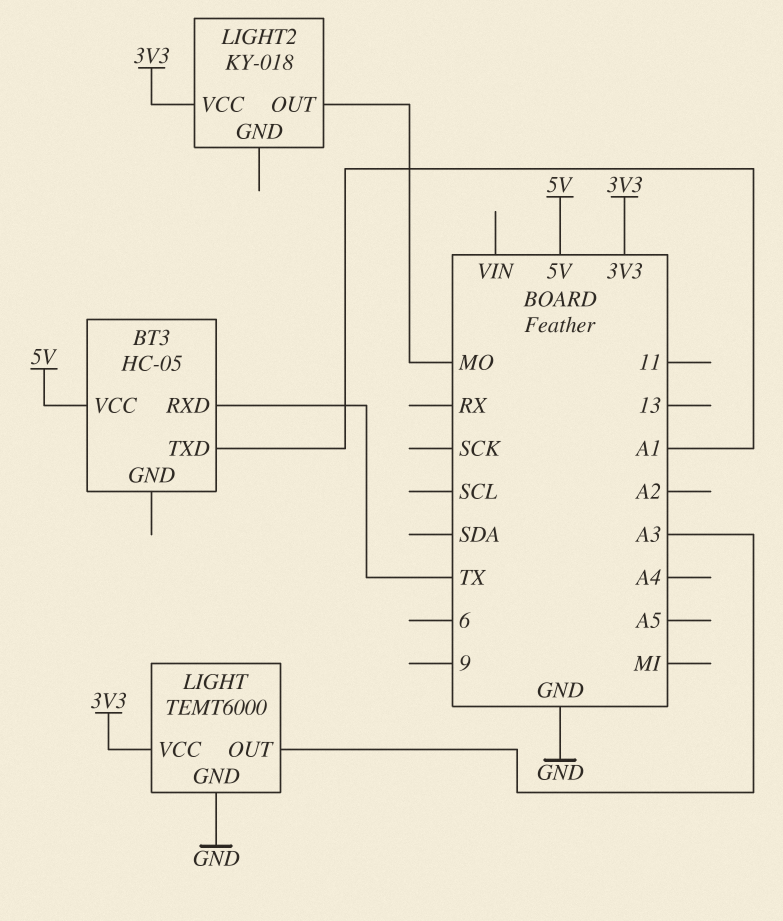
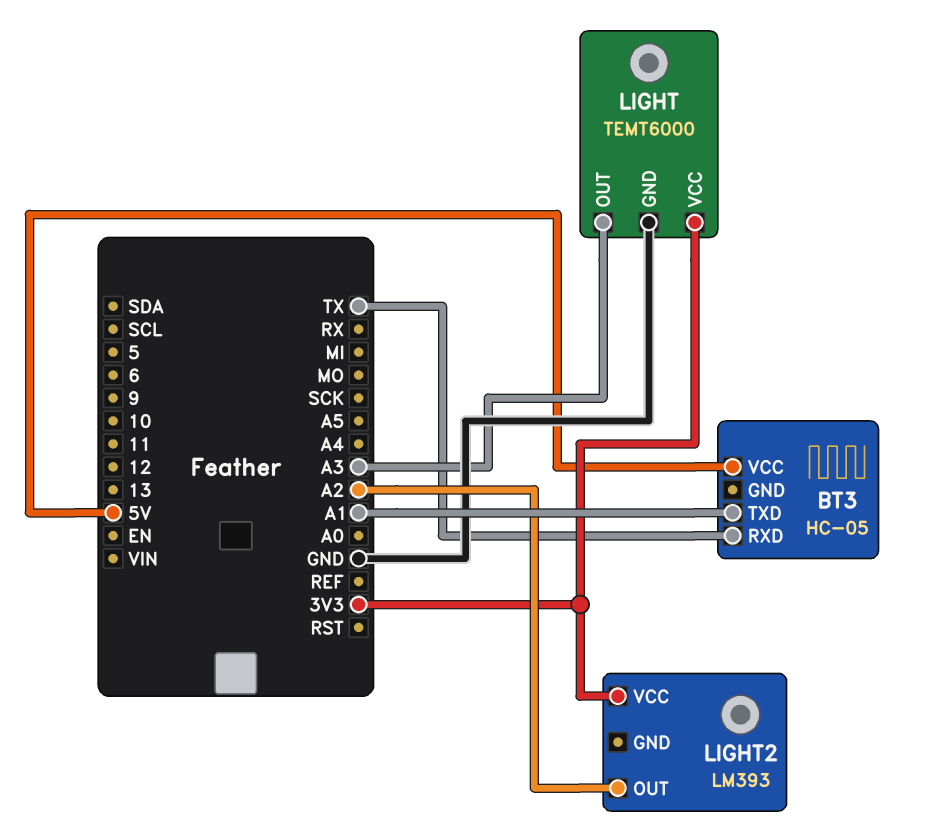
LIGHT2: KY-018 -> LM393
LIGHT2 pin OUT: MO -> A2

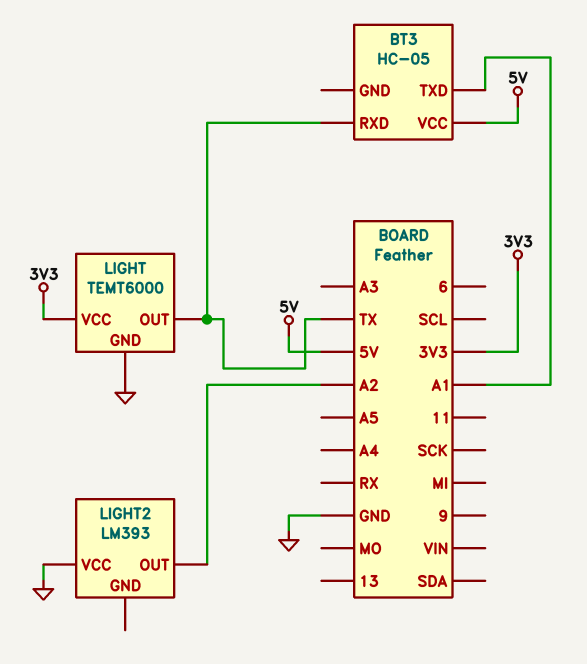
LIGHT pin OUT: A3 -> TX
LIGHT2 pin VCC: 3V3 -> GND

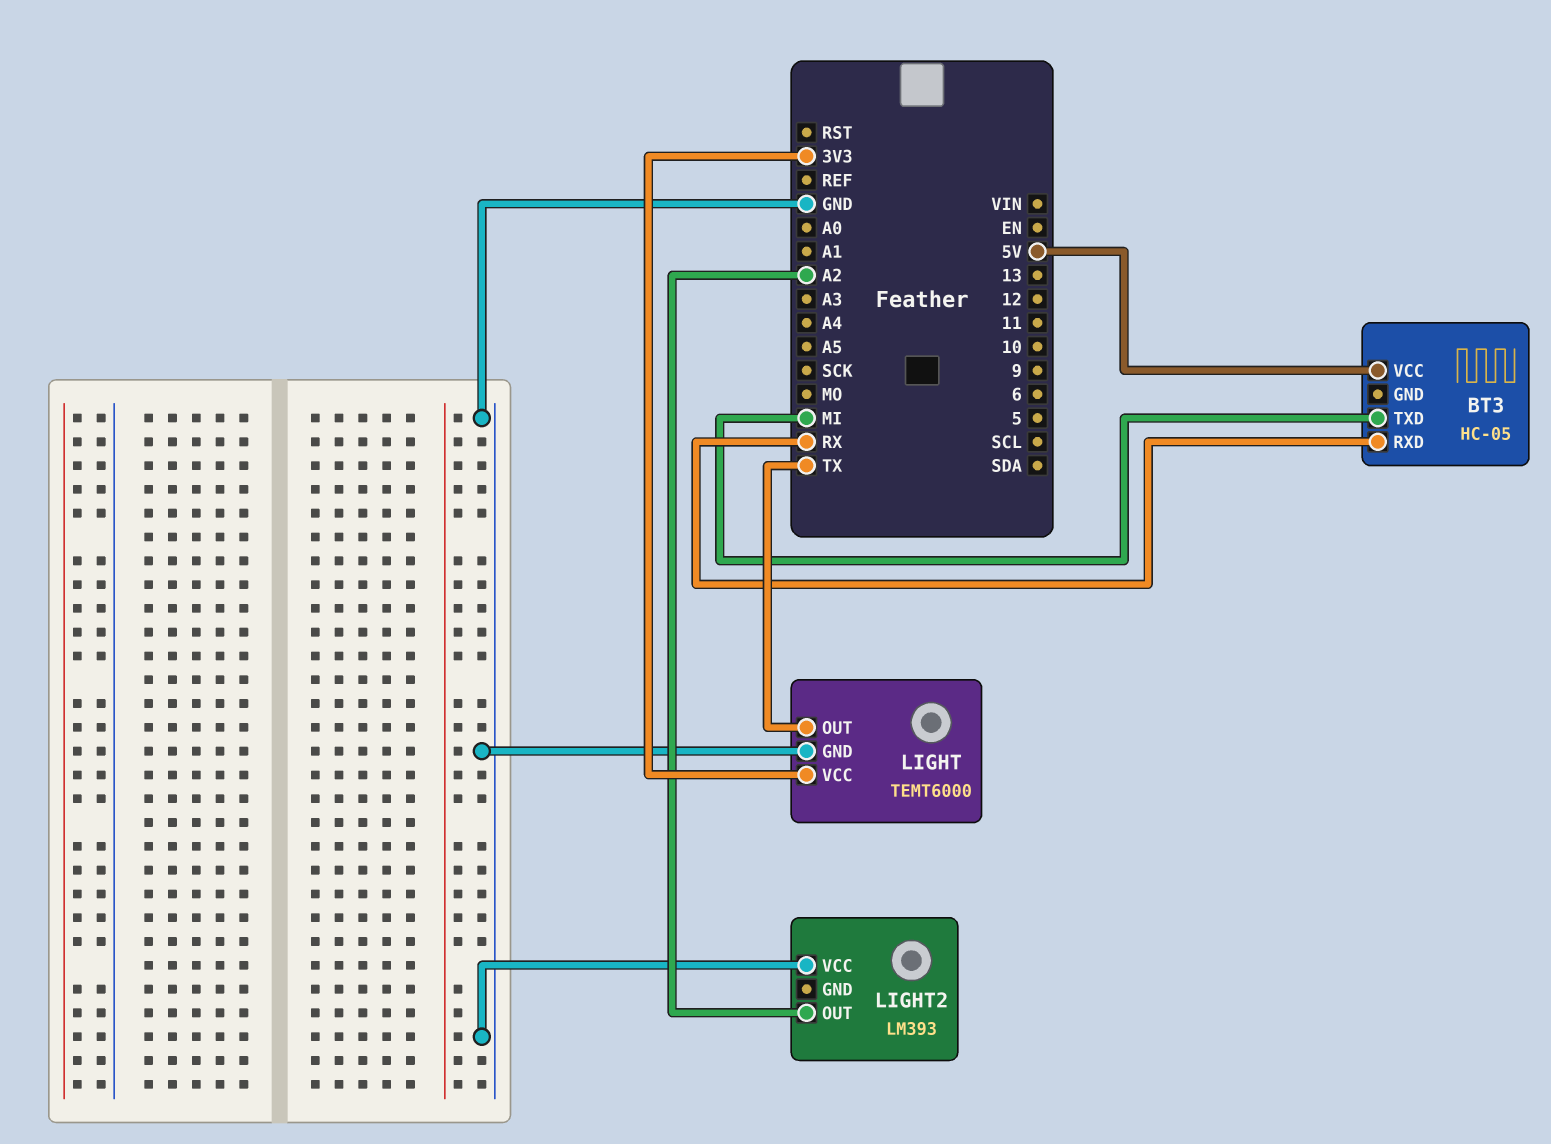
BT3 pin RXD: TX -> RX
BT3 pin TXD: A1 -> MI

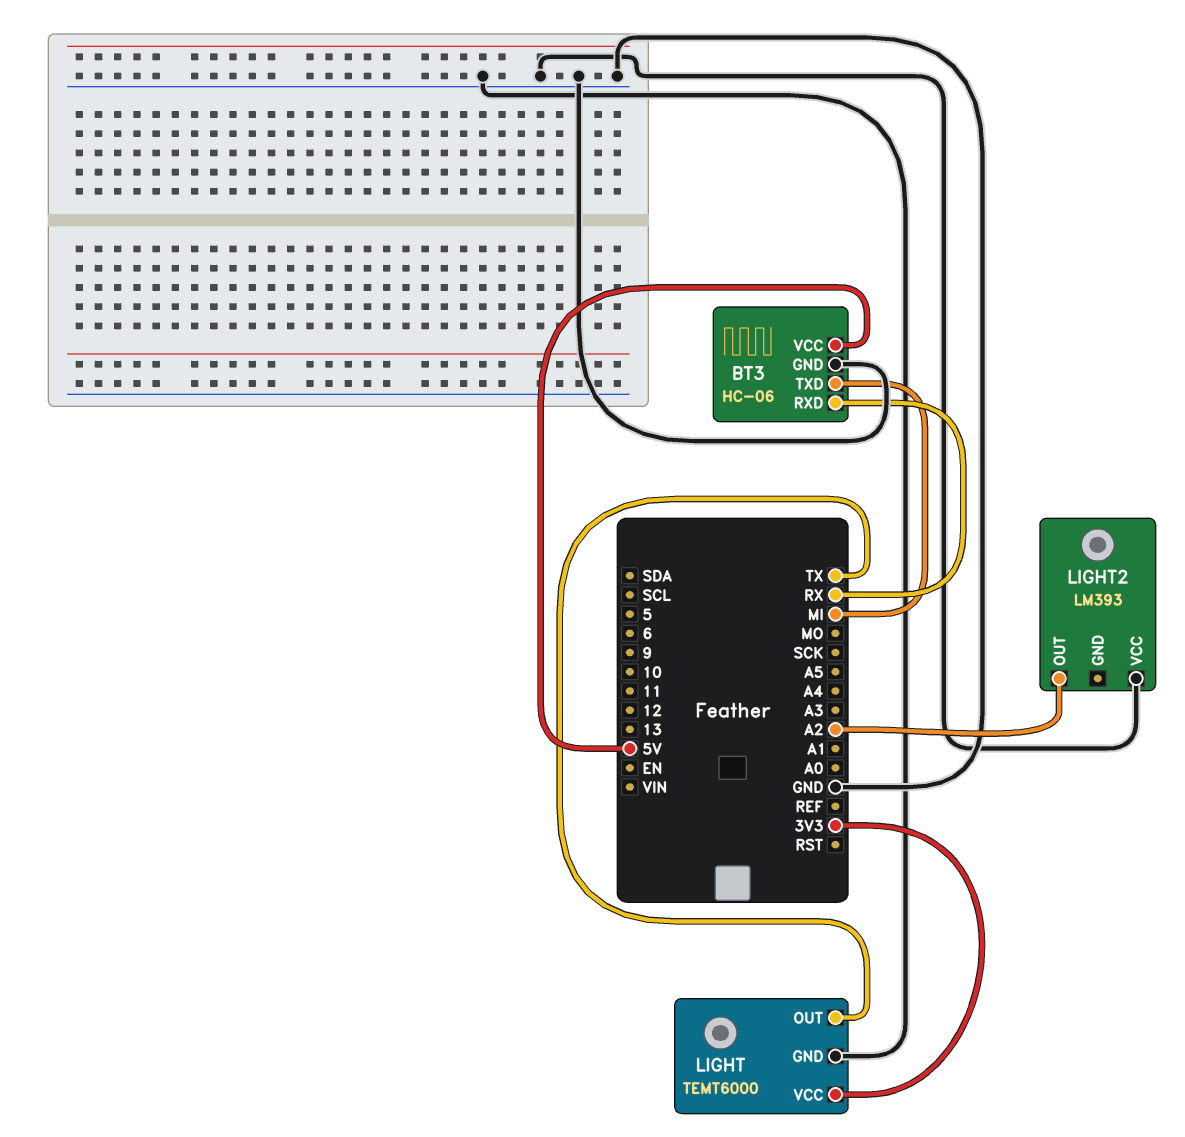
BT3: HC-05 -> HC-06
BT3 pin GND: none -> GND

